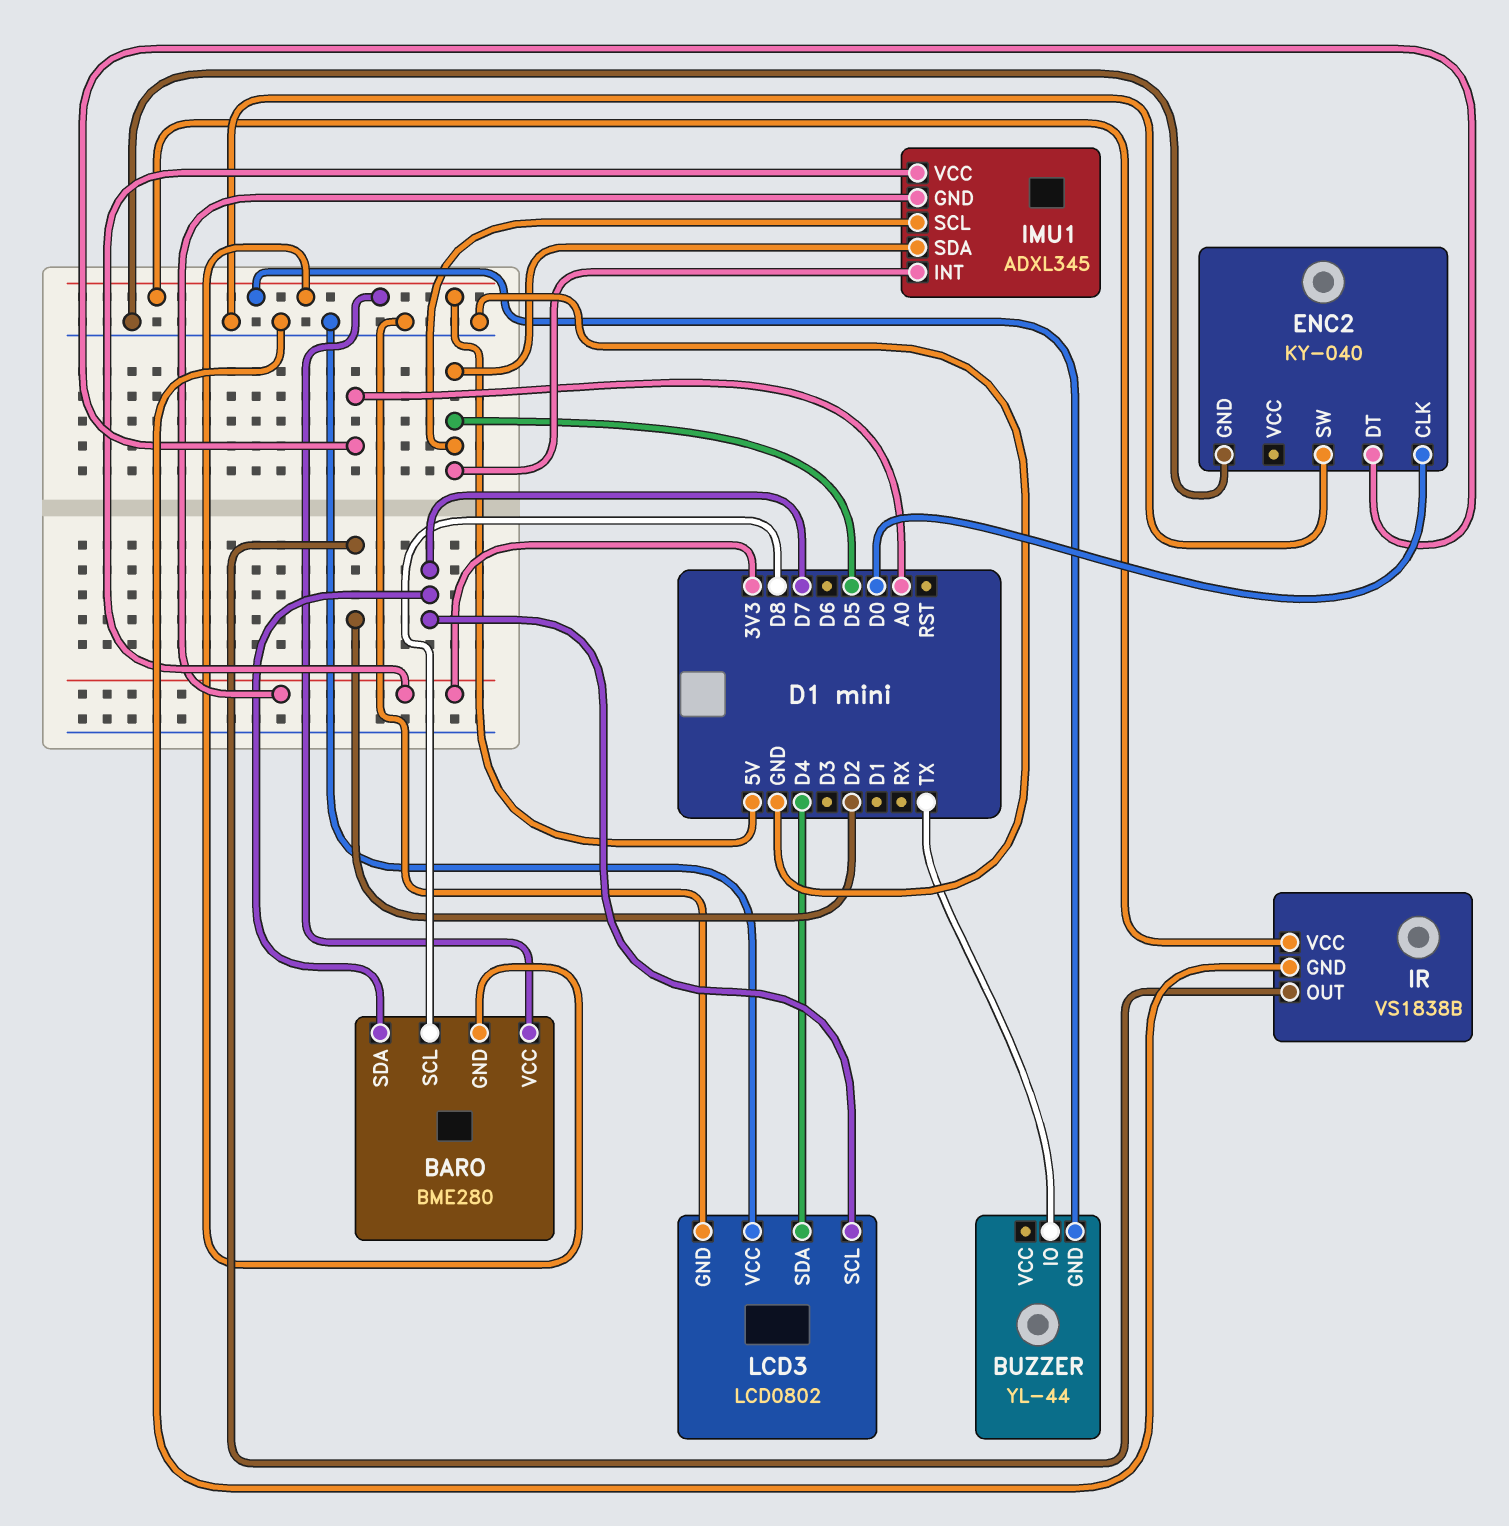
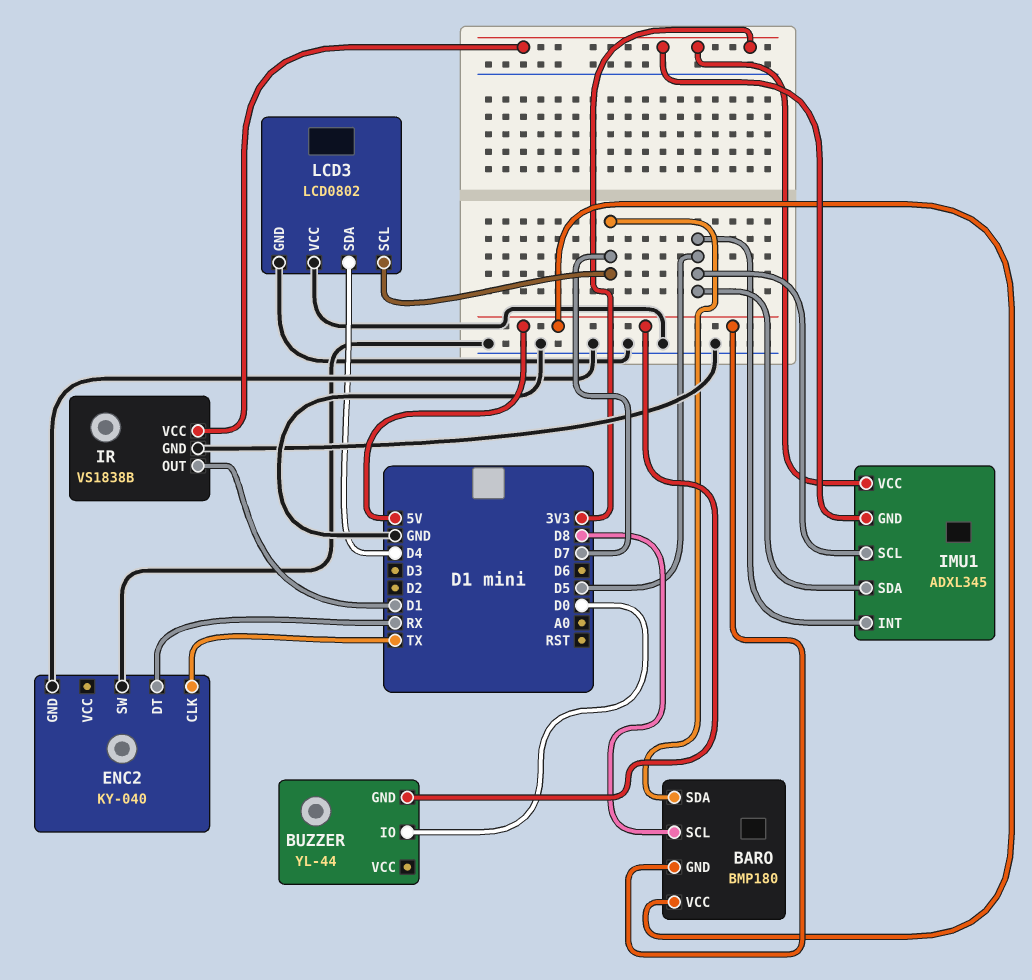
BARO: BME280 -> BMP180
BUZZER pin IO: TX -> D0
ENC2 pin CLK: D0 -> TX
ENC2 pin DT: A0 -> RX
IR pin OUT: D2 -> D1
IR pin VCC: 5V -> 3V3

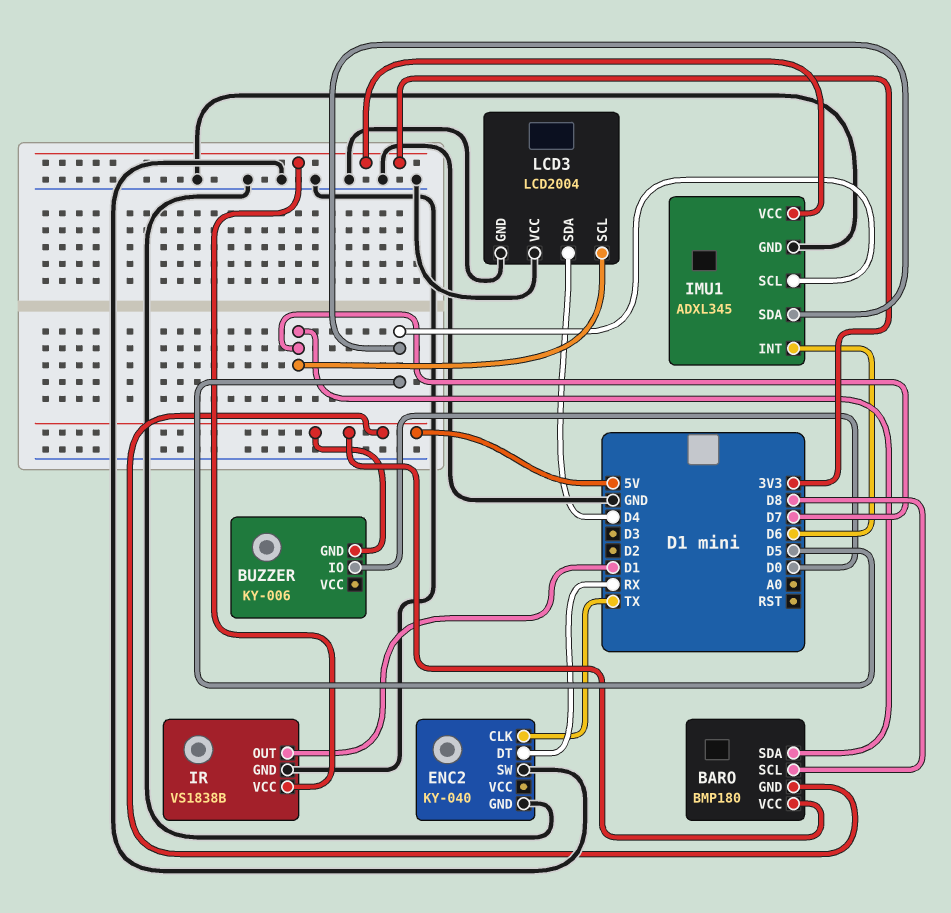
BUZZER: YL-44 -> KY-006
IMU1 pin GND: 3V3 -> GND
IMU1 pin INT: D5 -> D6
LCD3: LCD0802 -> LCD2004

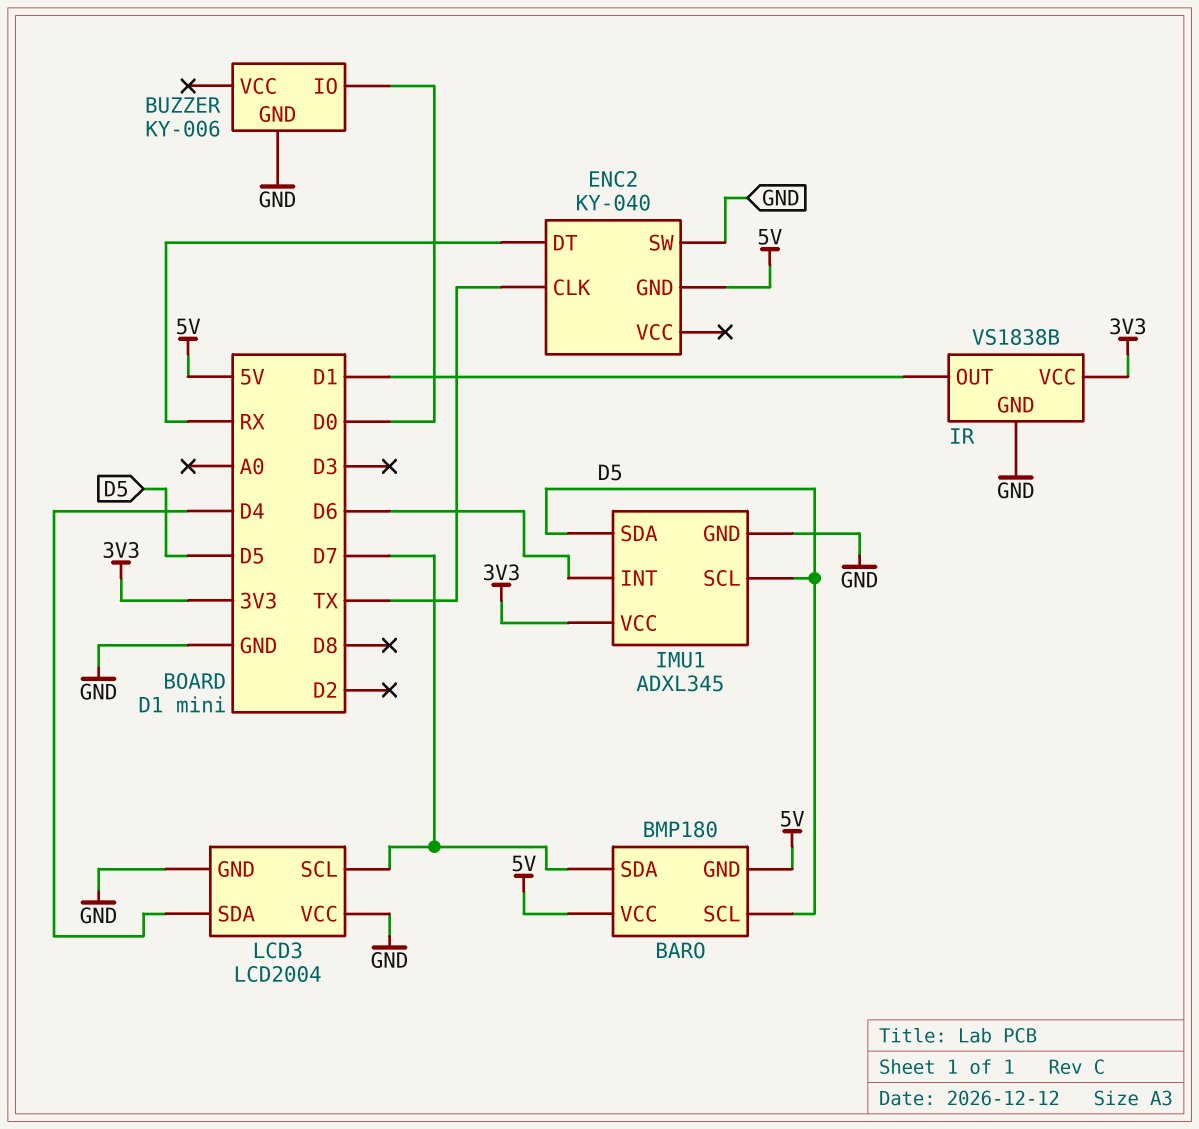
BARO pin SCL: D8 -> D5
BUZZER pin GND: 5V -> GND
ENC2 pin GND: GND -> 5V

